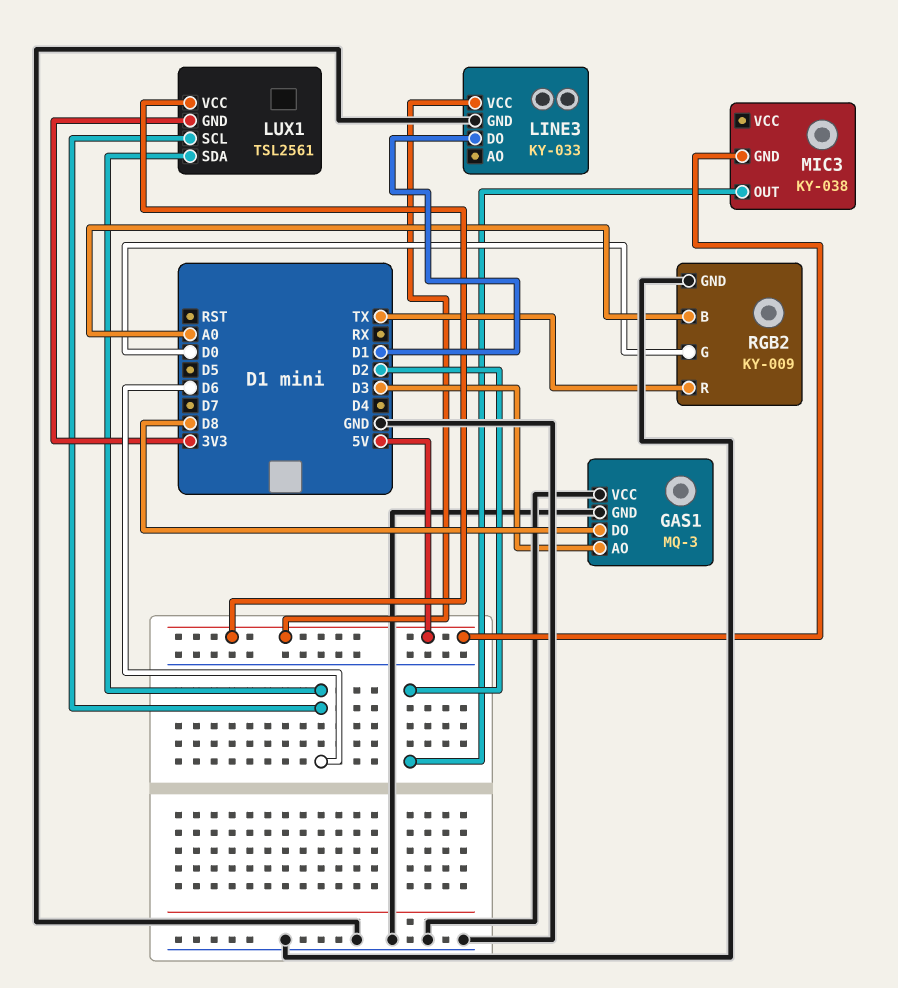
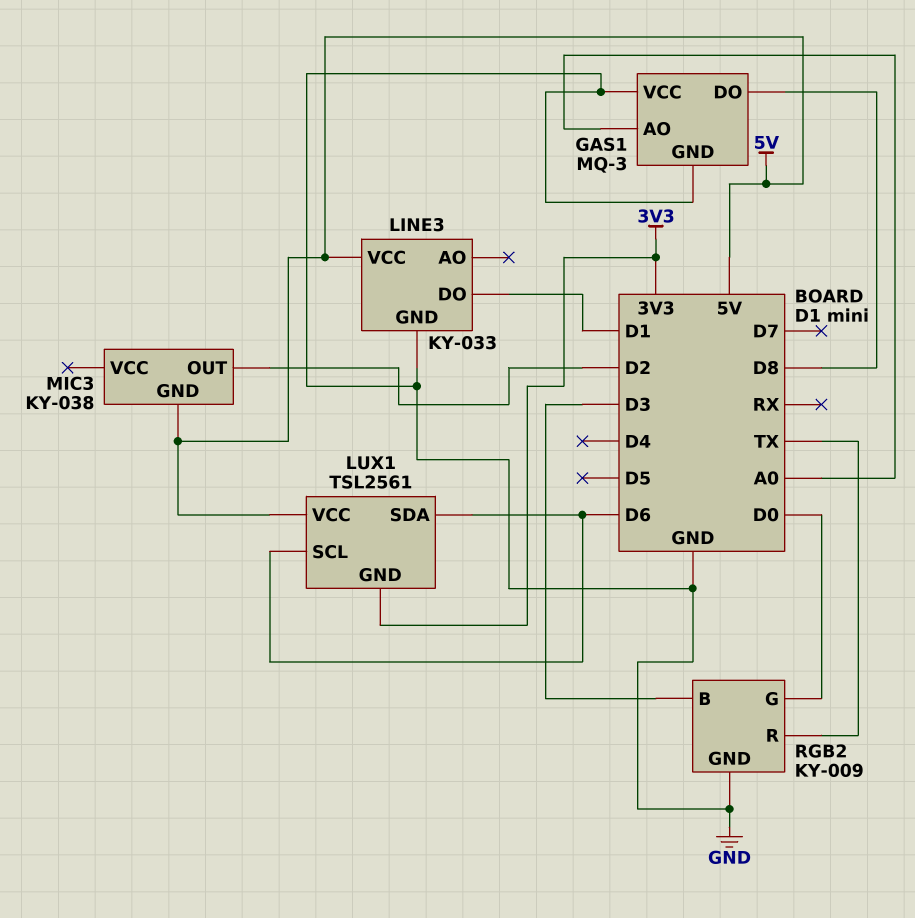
GAS1 pin AO: D3 -> A0
RGB2 pin B: A0 -> D3

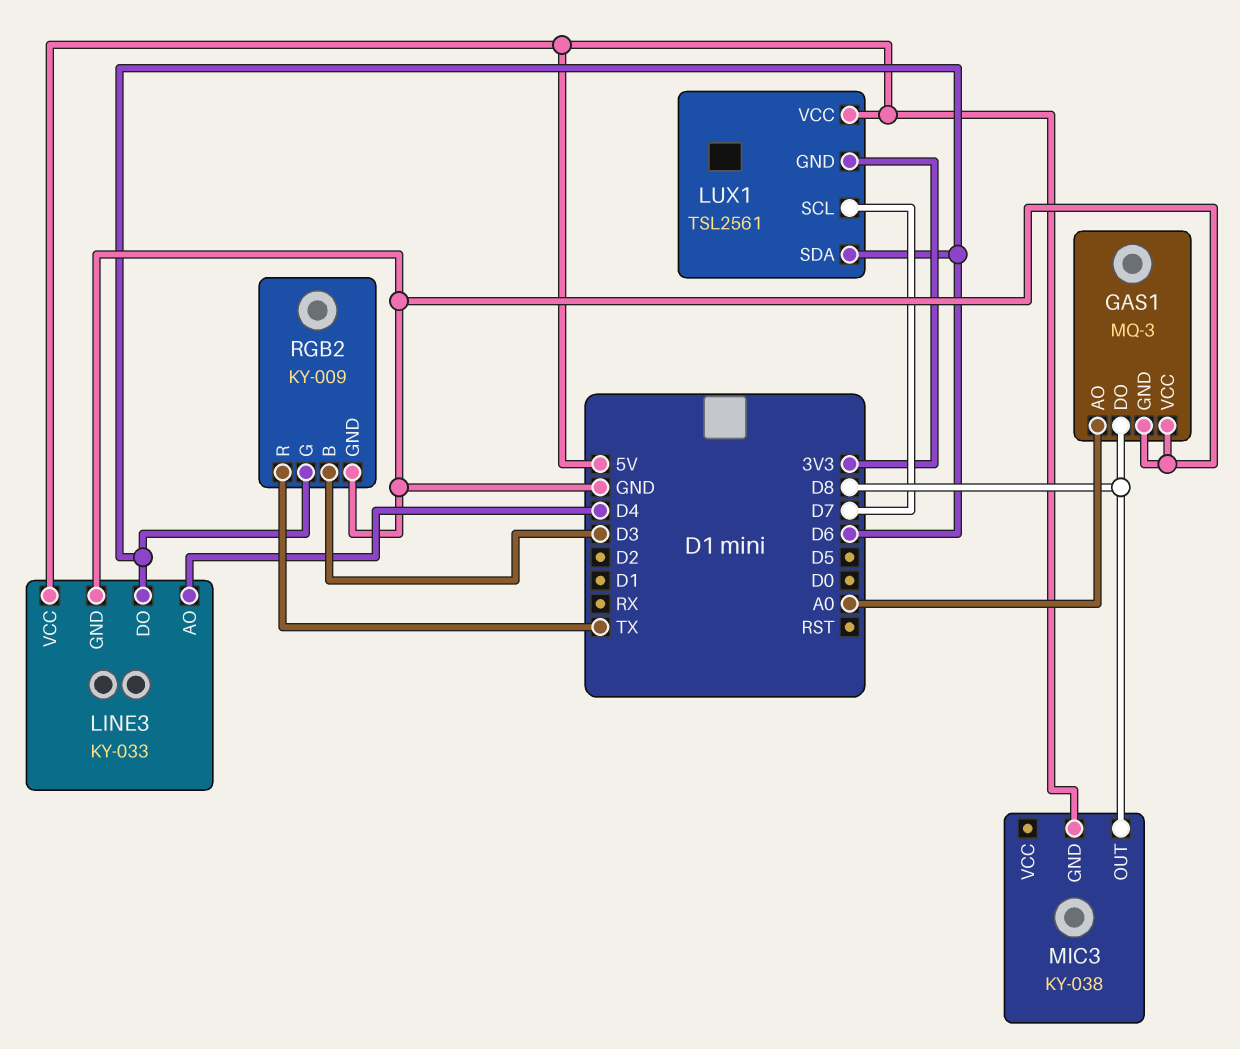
LINE3 pin AO: none -> D4
LINE3 pin DO: D1 -> D6
LUX1 pin SCL: D6 -> D7
MIC3 pin OUT: D2 -> D8
RGB2 pin G: D0 -> D6

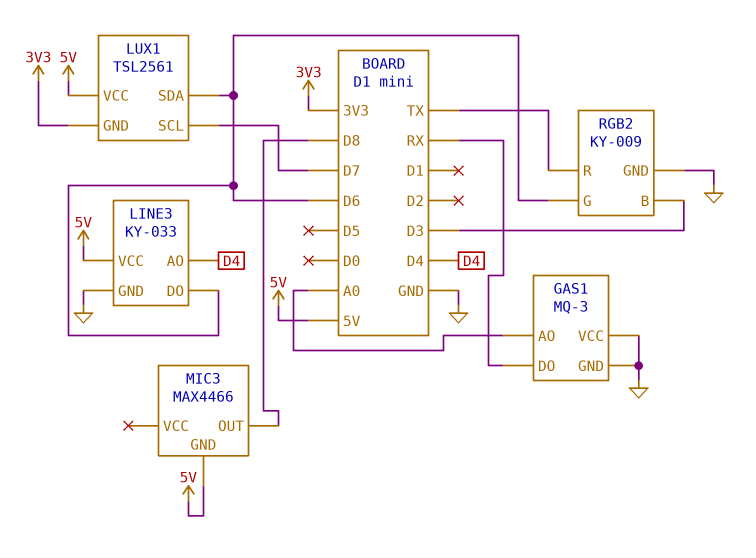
GAS1 pin DO: D8 -> RX
MIC3: KY-038 -> MAX4466

